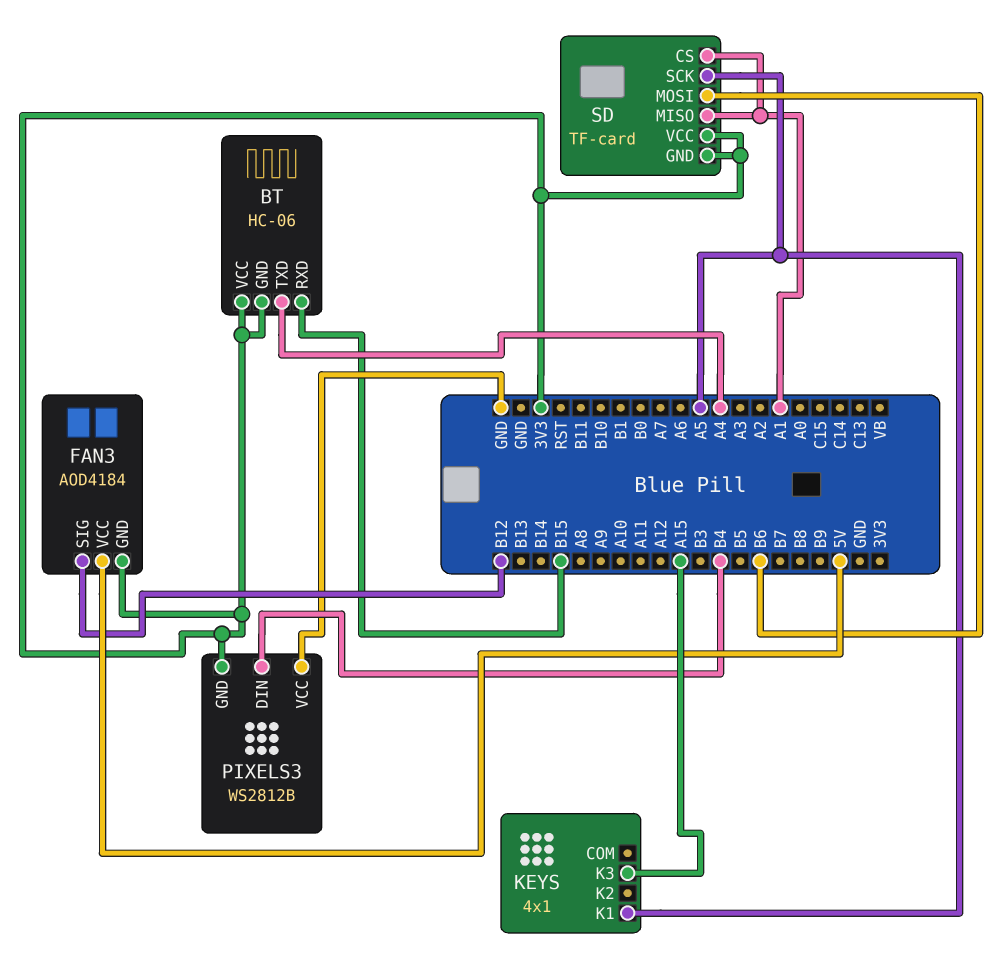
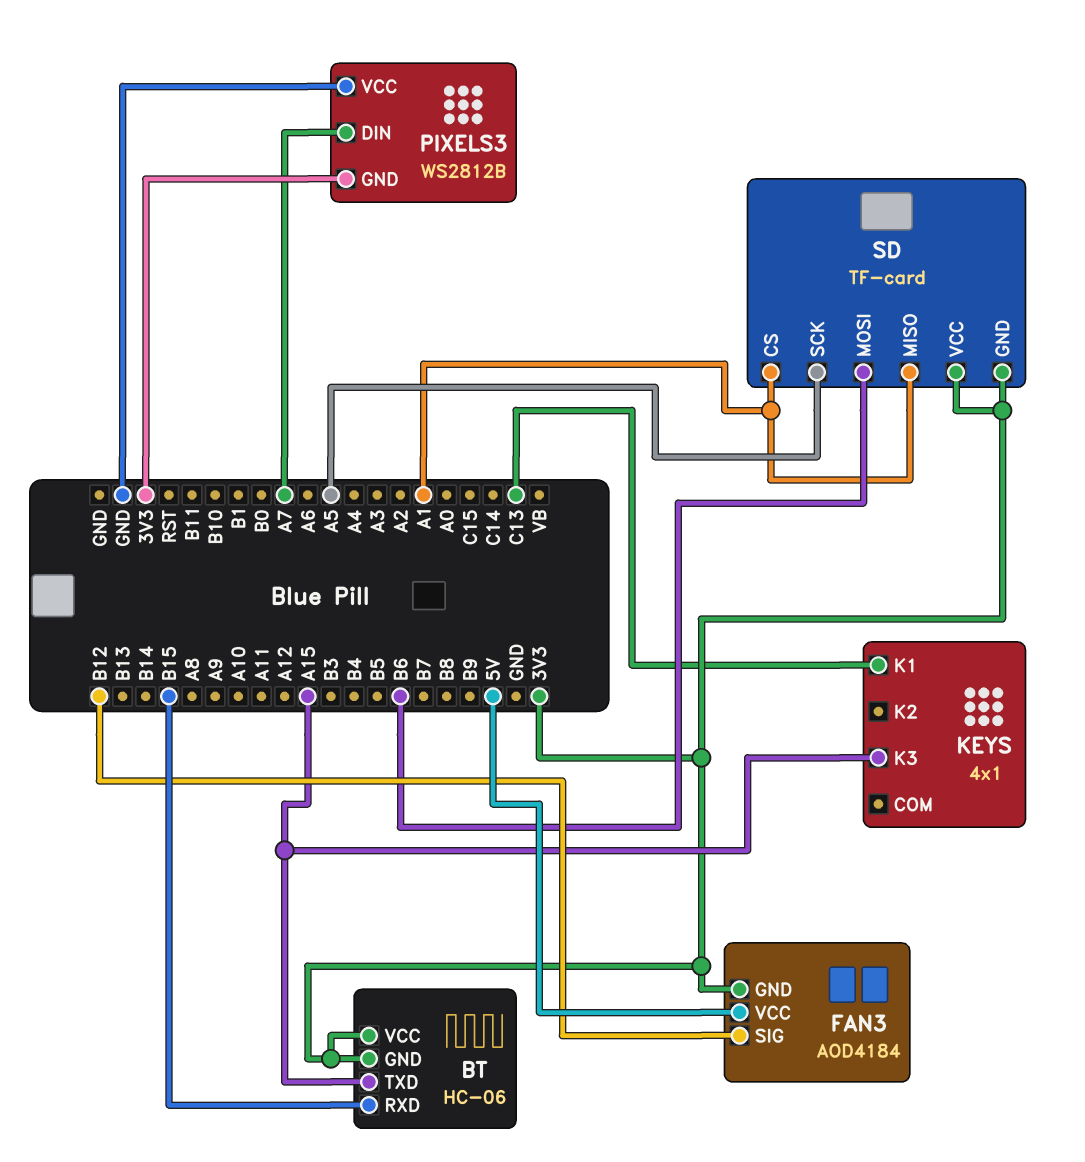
BT pin TXD: A4 -> A15
KEYS pin K1: A5 -> C13
PIXELS3 pin DIN: B4 -> A7

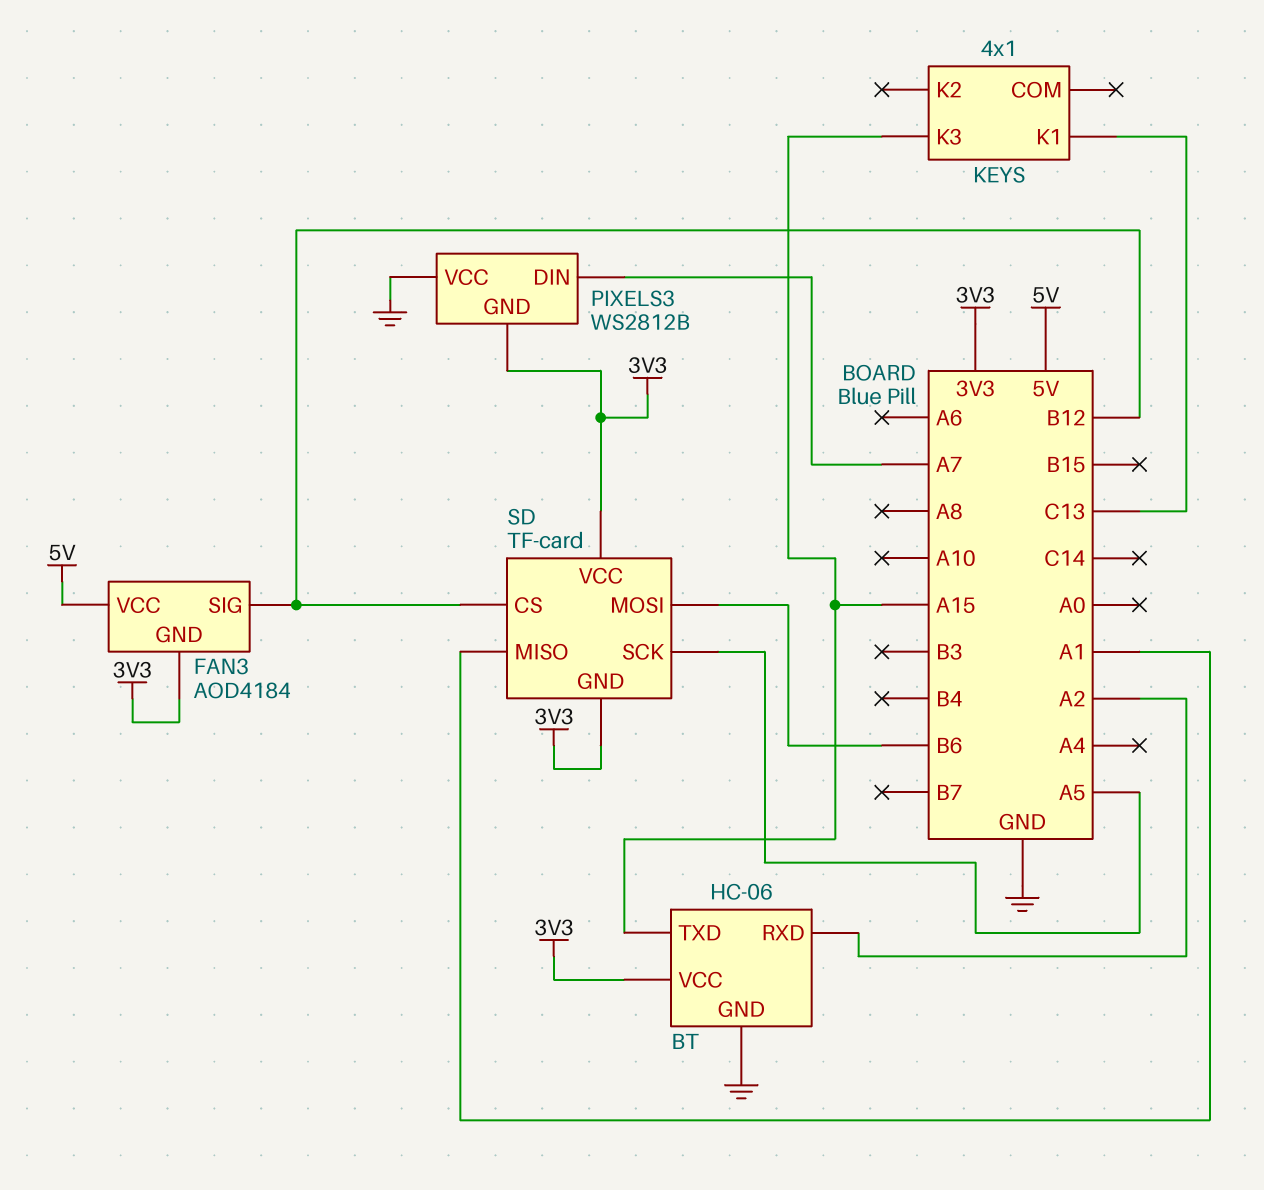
BT pin GND: 3V3 -> GND
BT pin RXD: B15 -> A2
SD pin CS: A1 -> B12

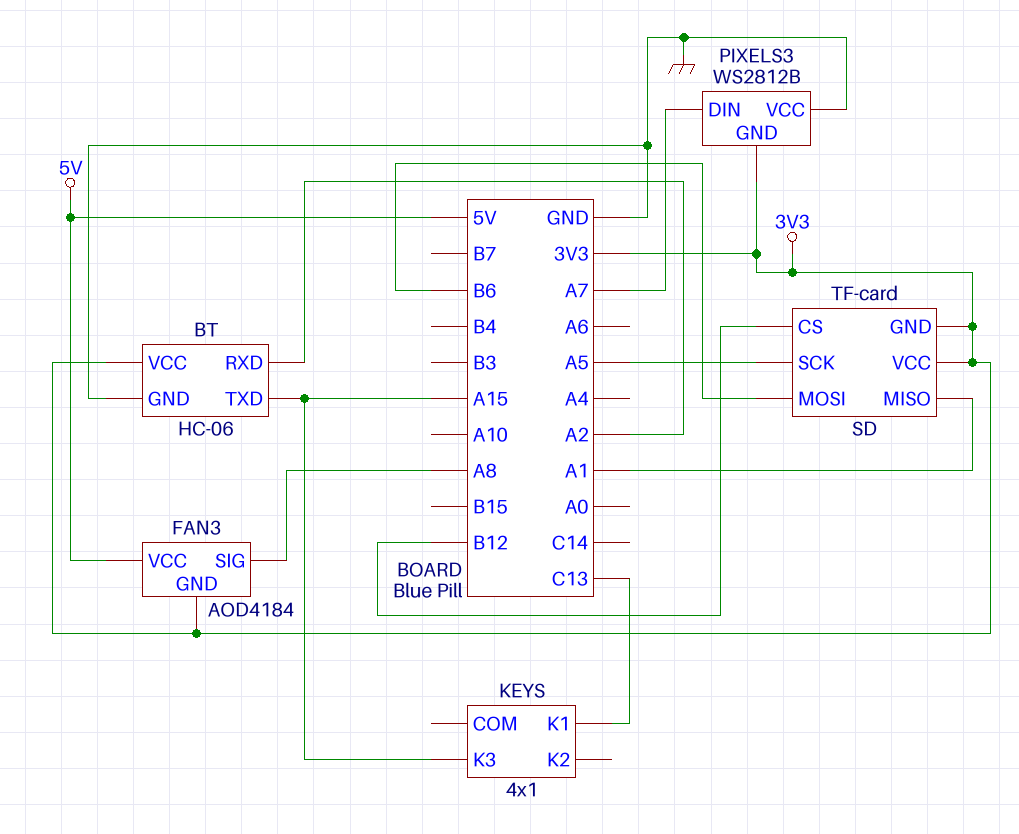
FAN3 pin SIG: B12 -> A8

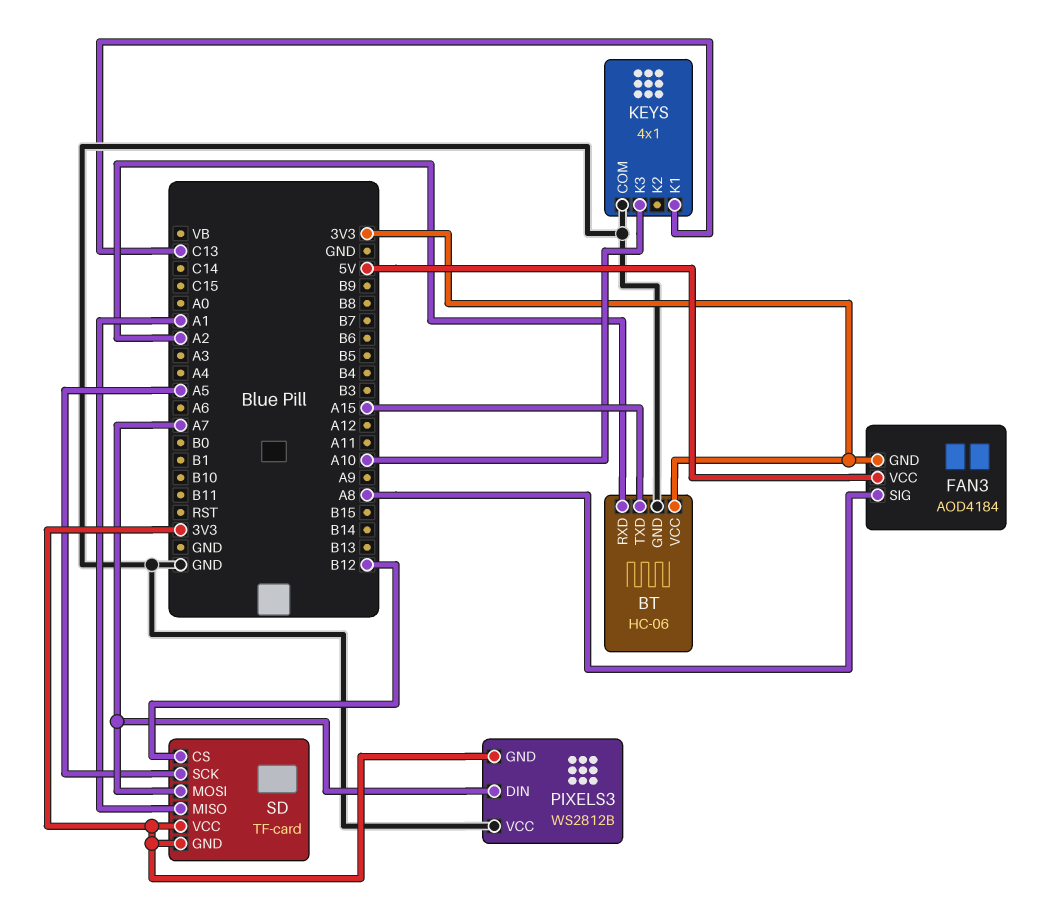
KEYS pin COM: none -> GND
KEYS pin K3: A15 -> A10
SD pin MOSI: B6 -> A7

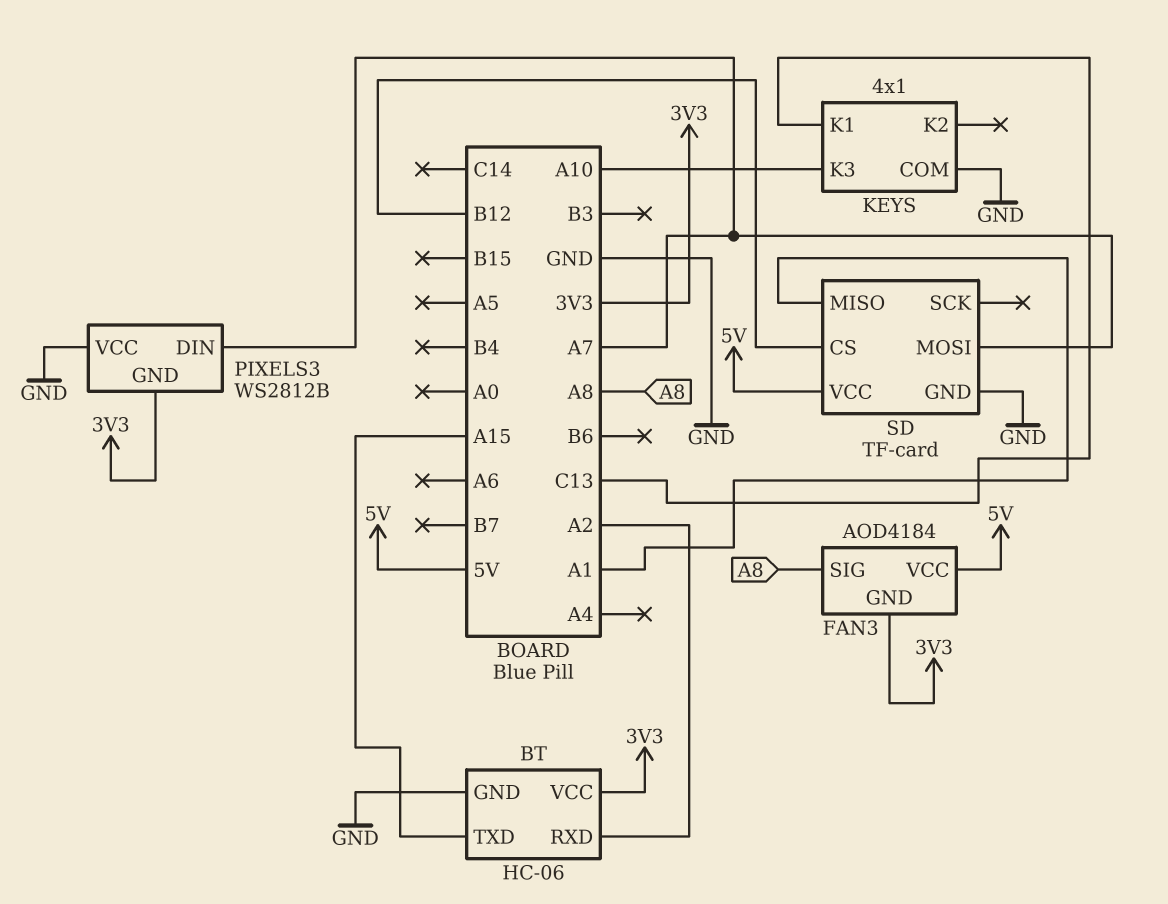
SD pin GND: 3V3 -> GND
SD pin SCK: A5 -> none
SD pin VCC: 3V3 -> 5V

